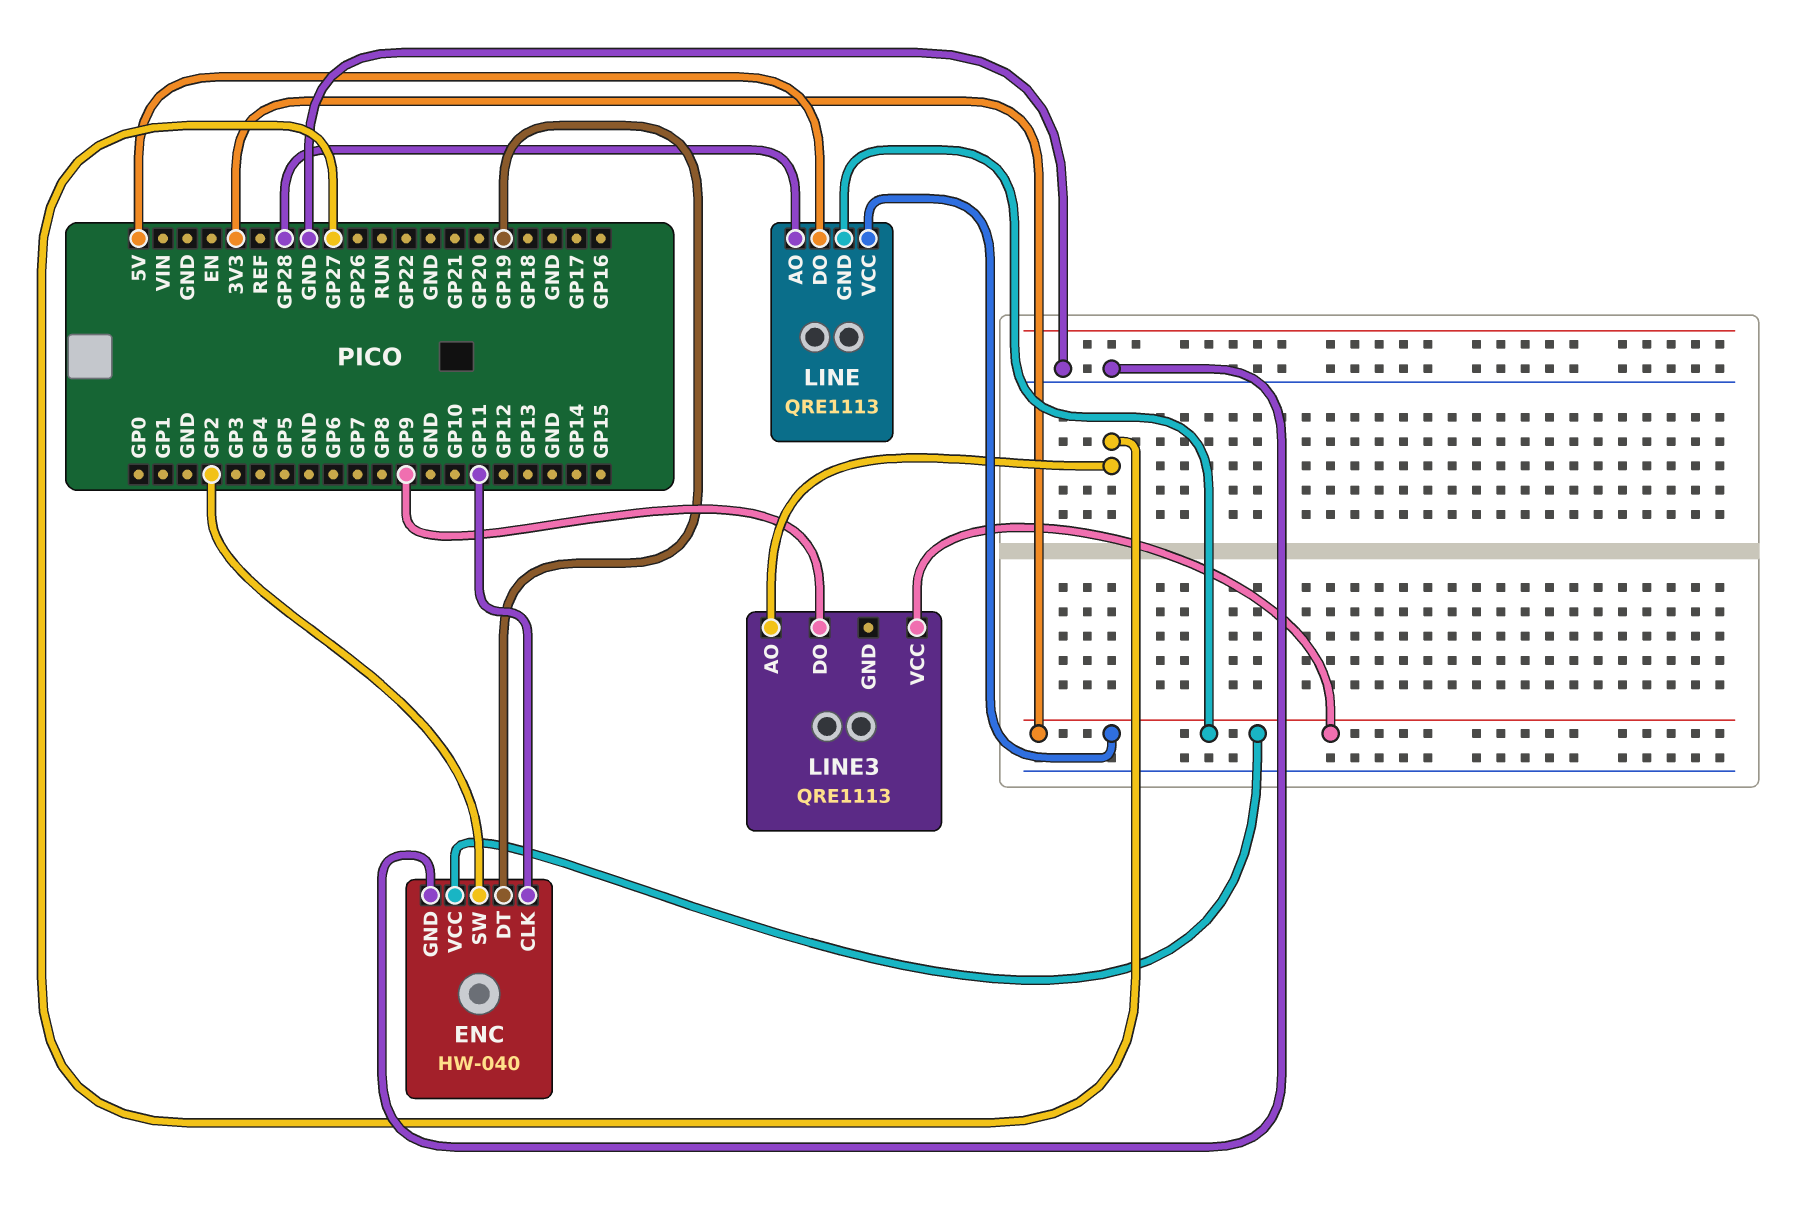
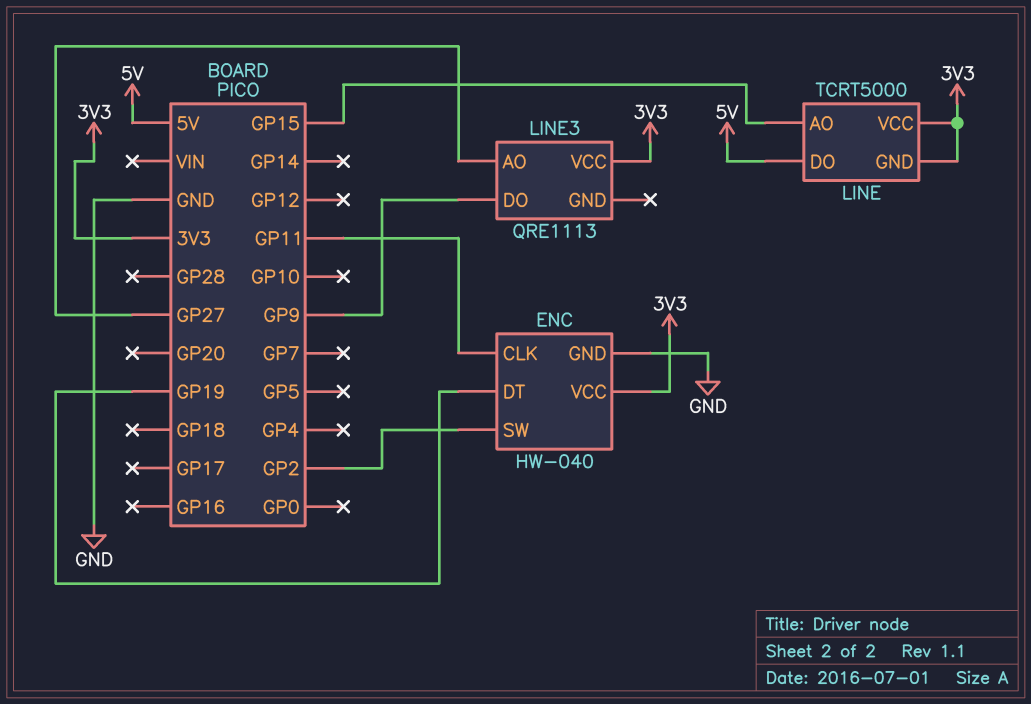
LINE: QRE1113 -> TCRT5000
LINE pin AO: GP28 -> GP15

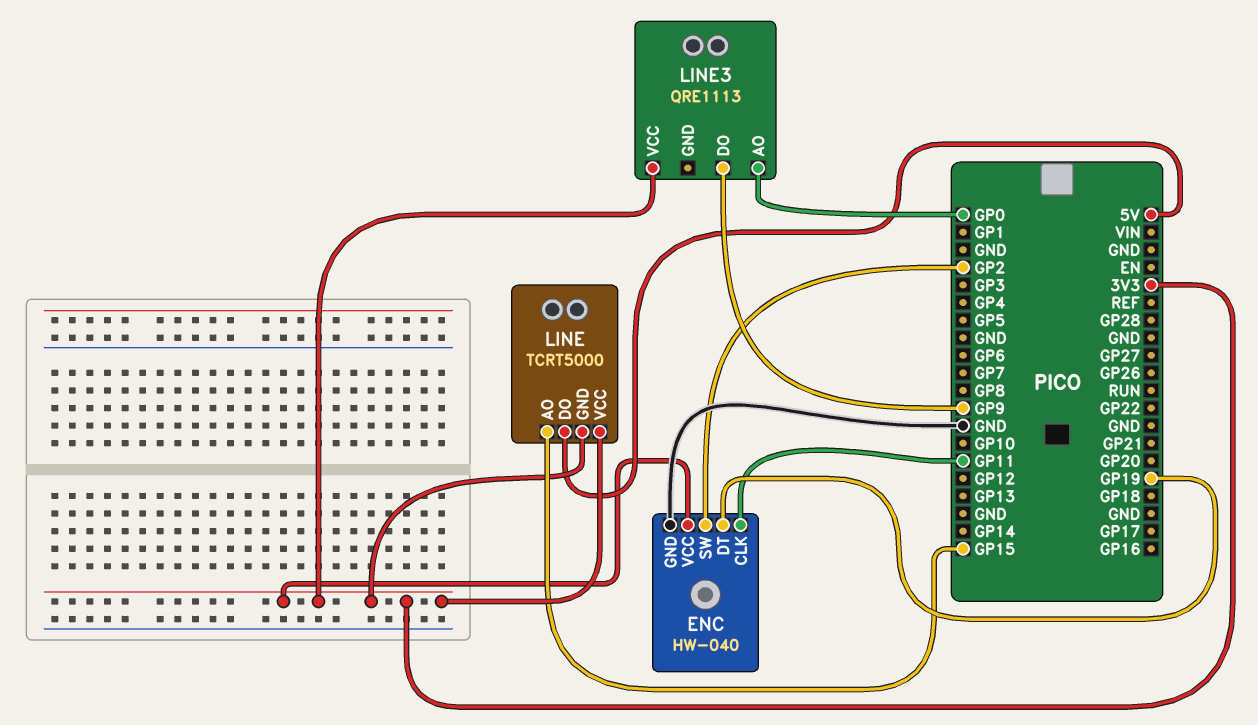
LINE3 pin AO: GP27 -> GP0

